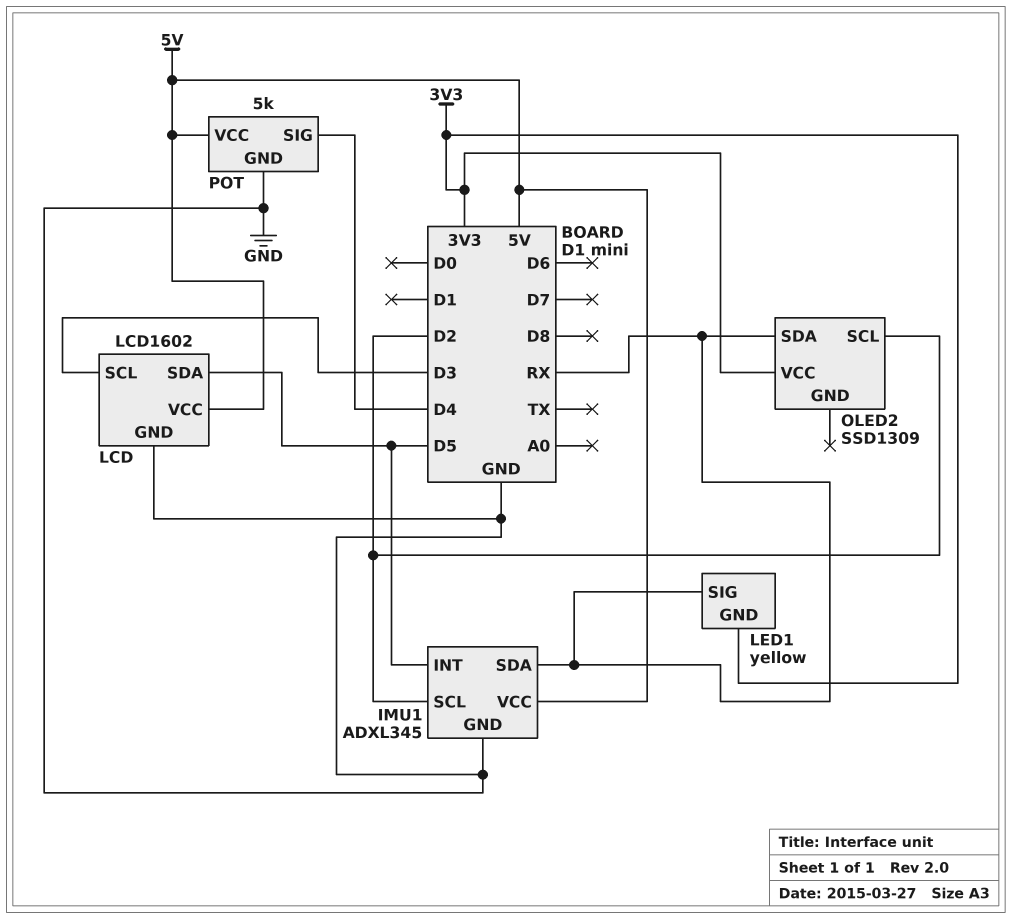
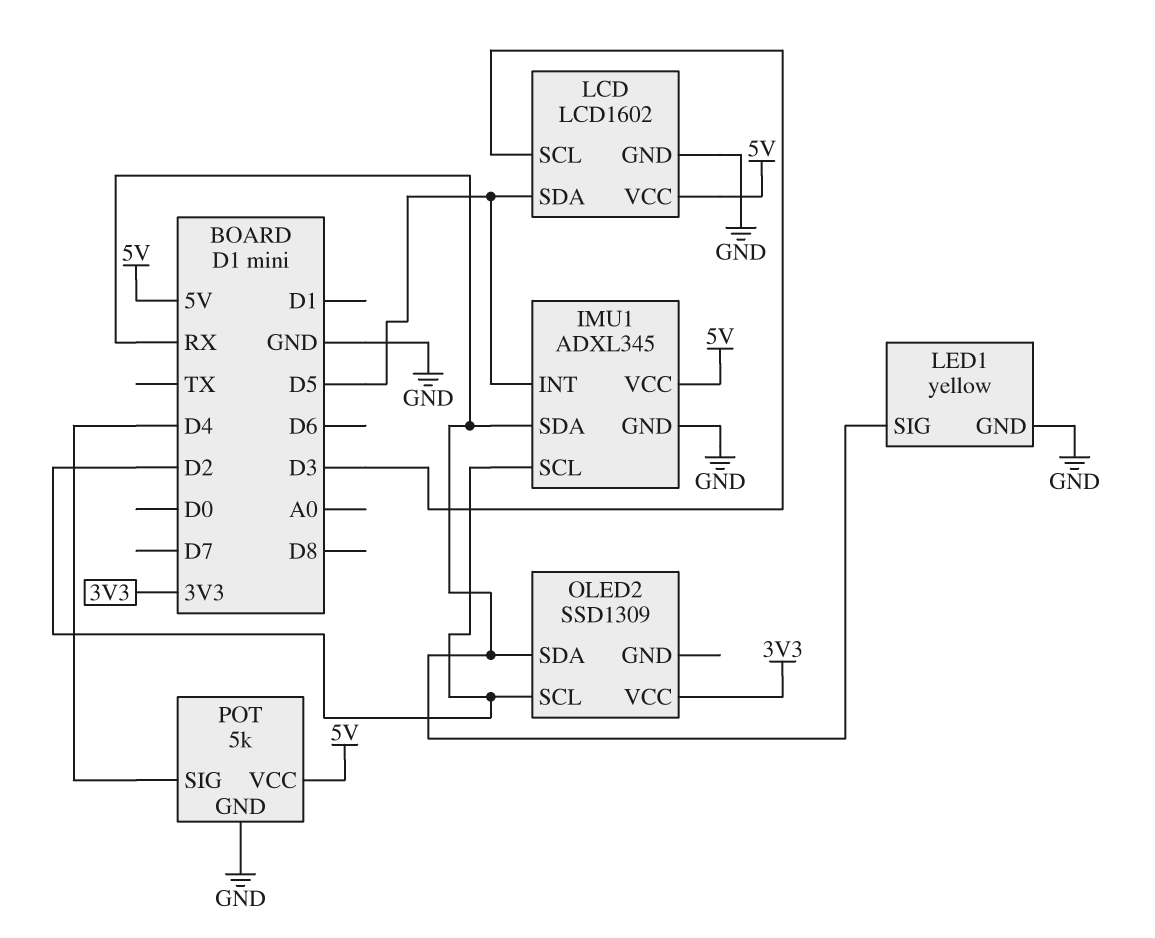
LED1 pin GND: 3V3 -> GND

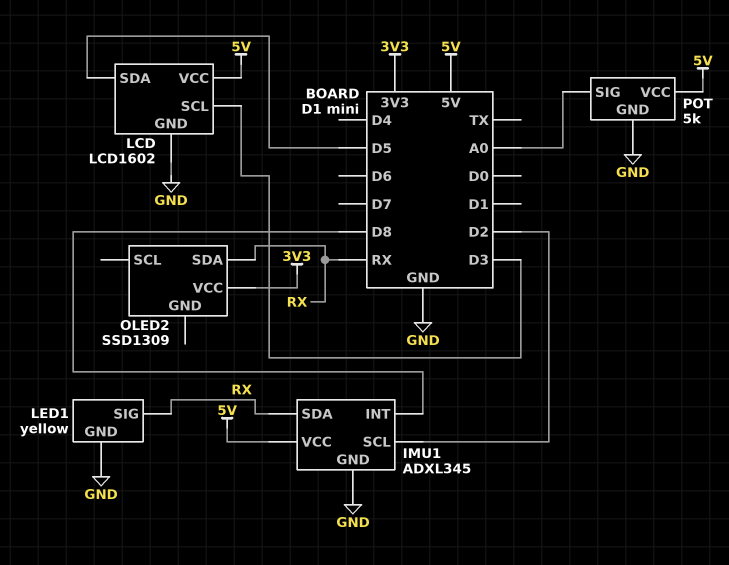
IMU1 pin INT: D5 -> D8
OLED2 pin SCL: D2 -> none
POT pin SIG: D4 -> A0

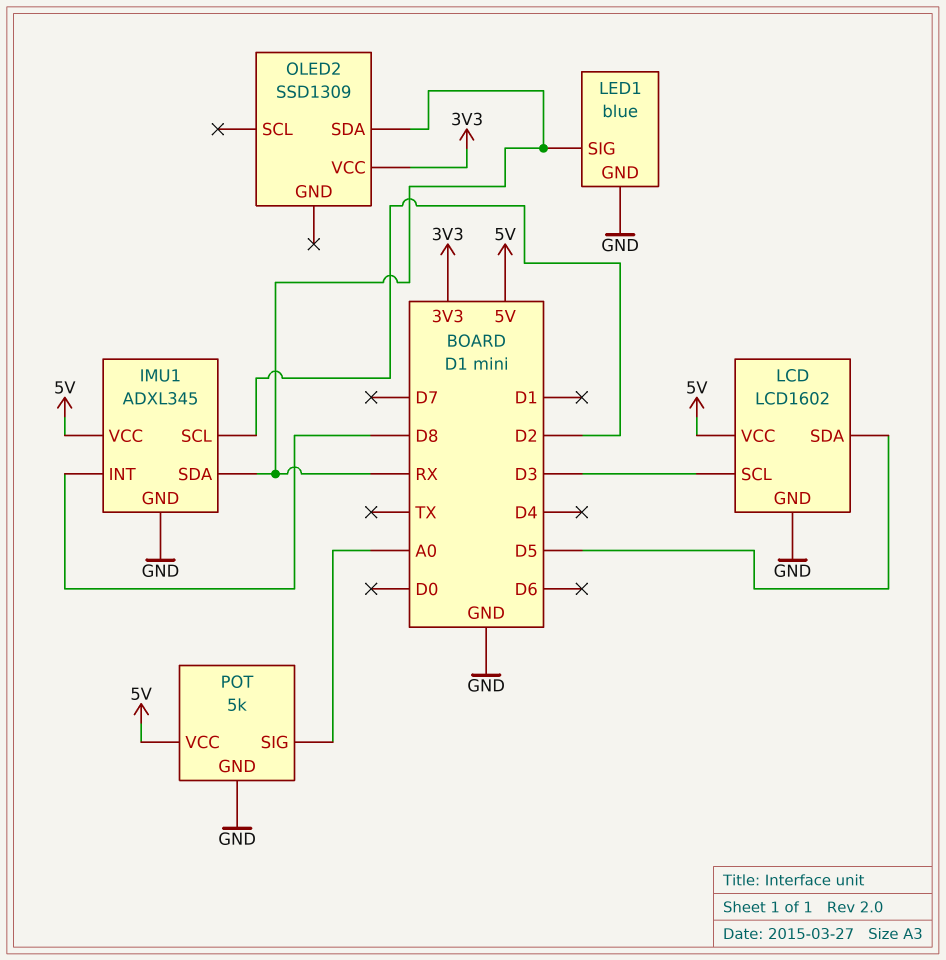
LED1: yellow -> blue

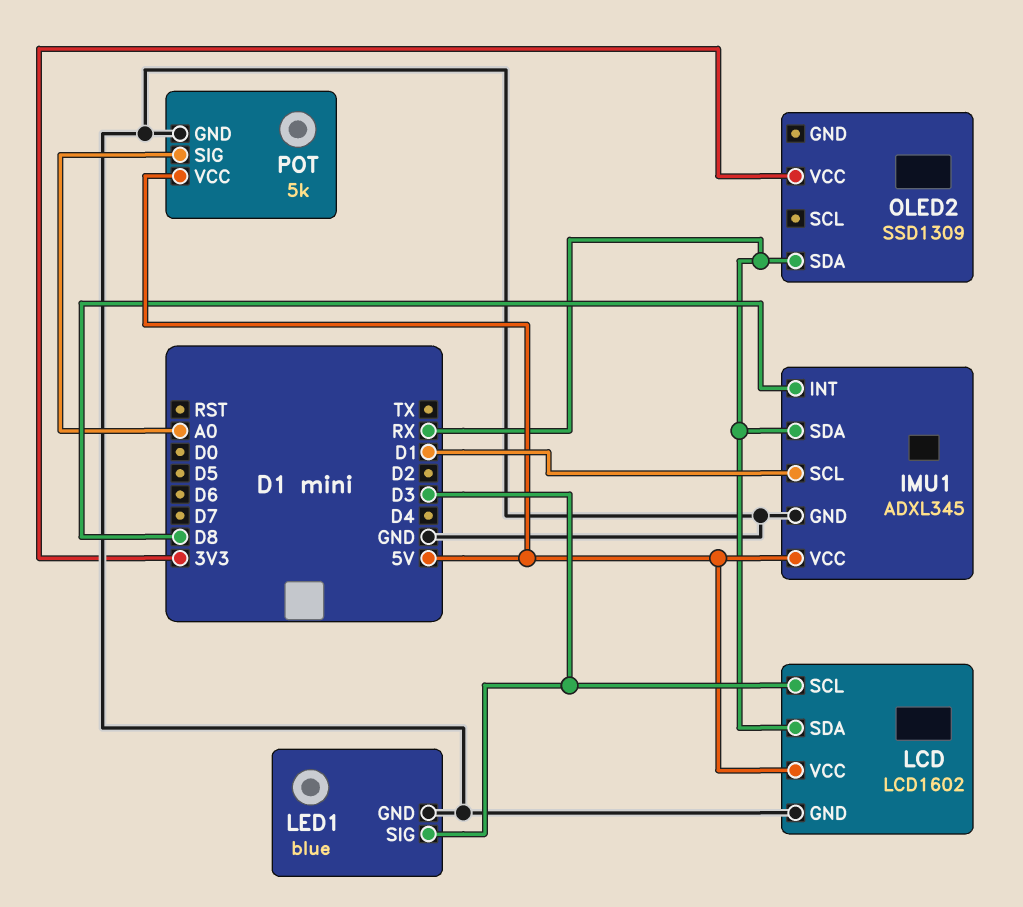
IMU1 pin SCL: D2 -> D1
LCD pin SDA: D5 -> RX
LED1 pin SIG: RX -> D3

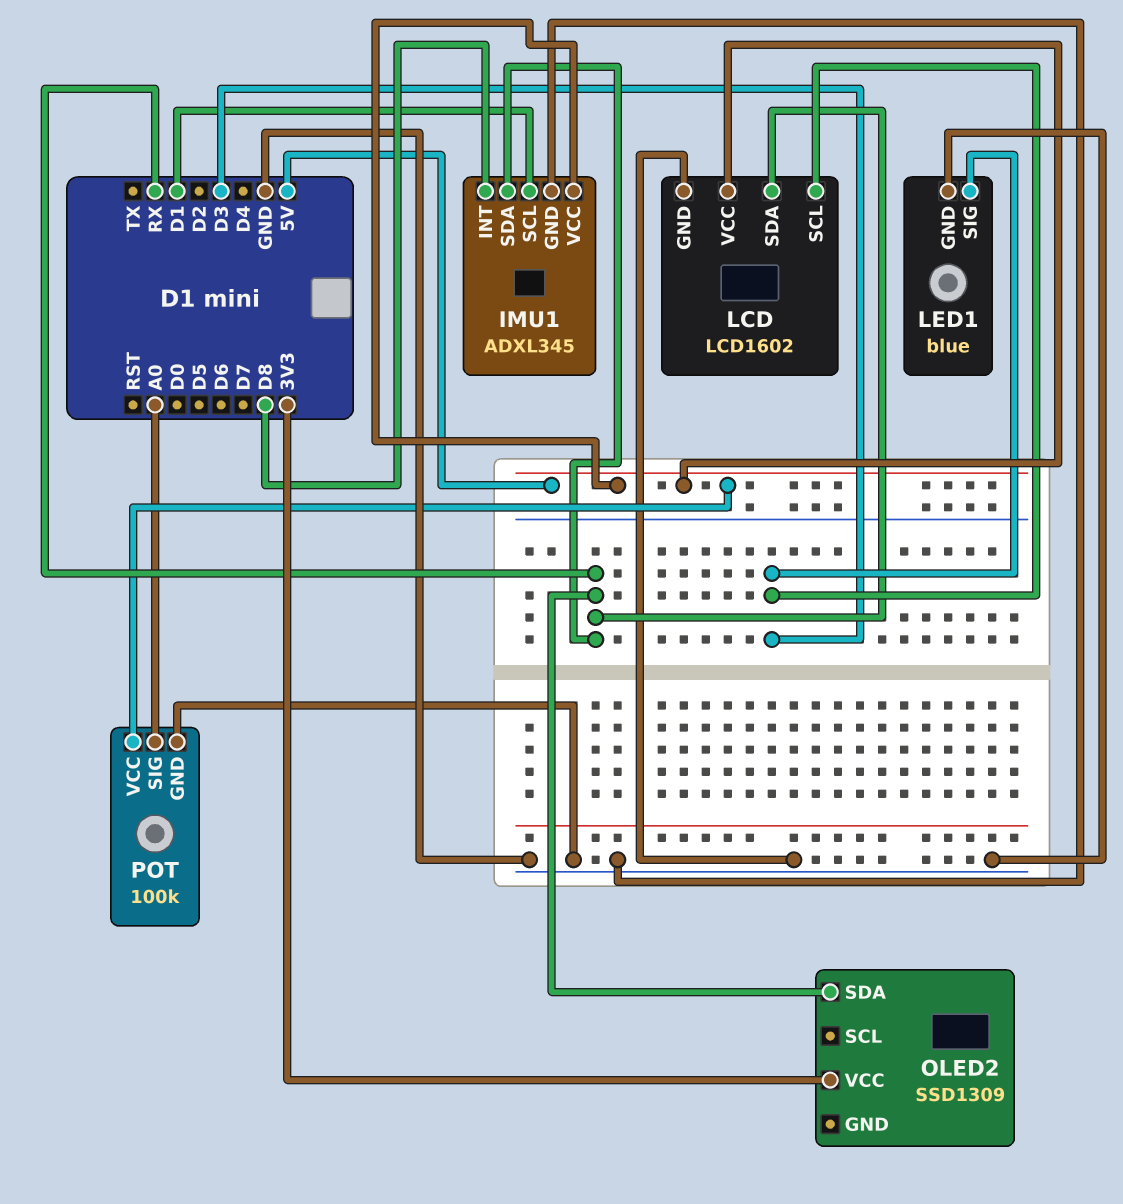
POT: 5k -> 100k

